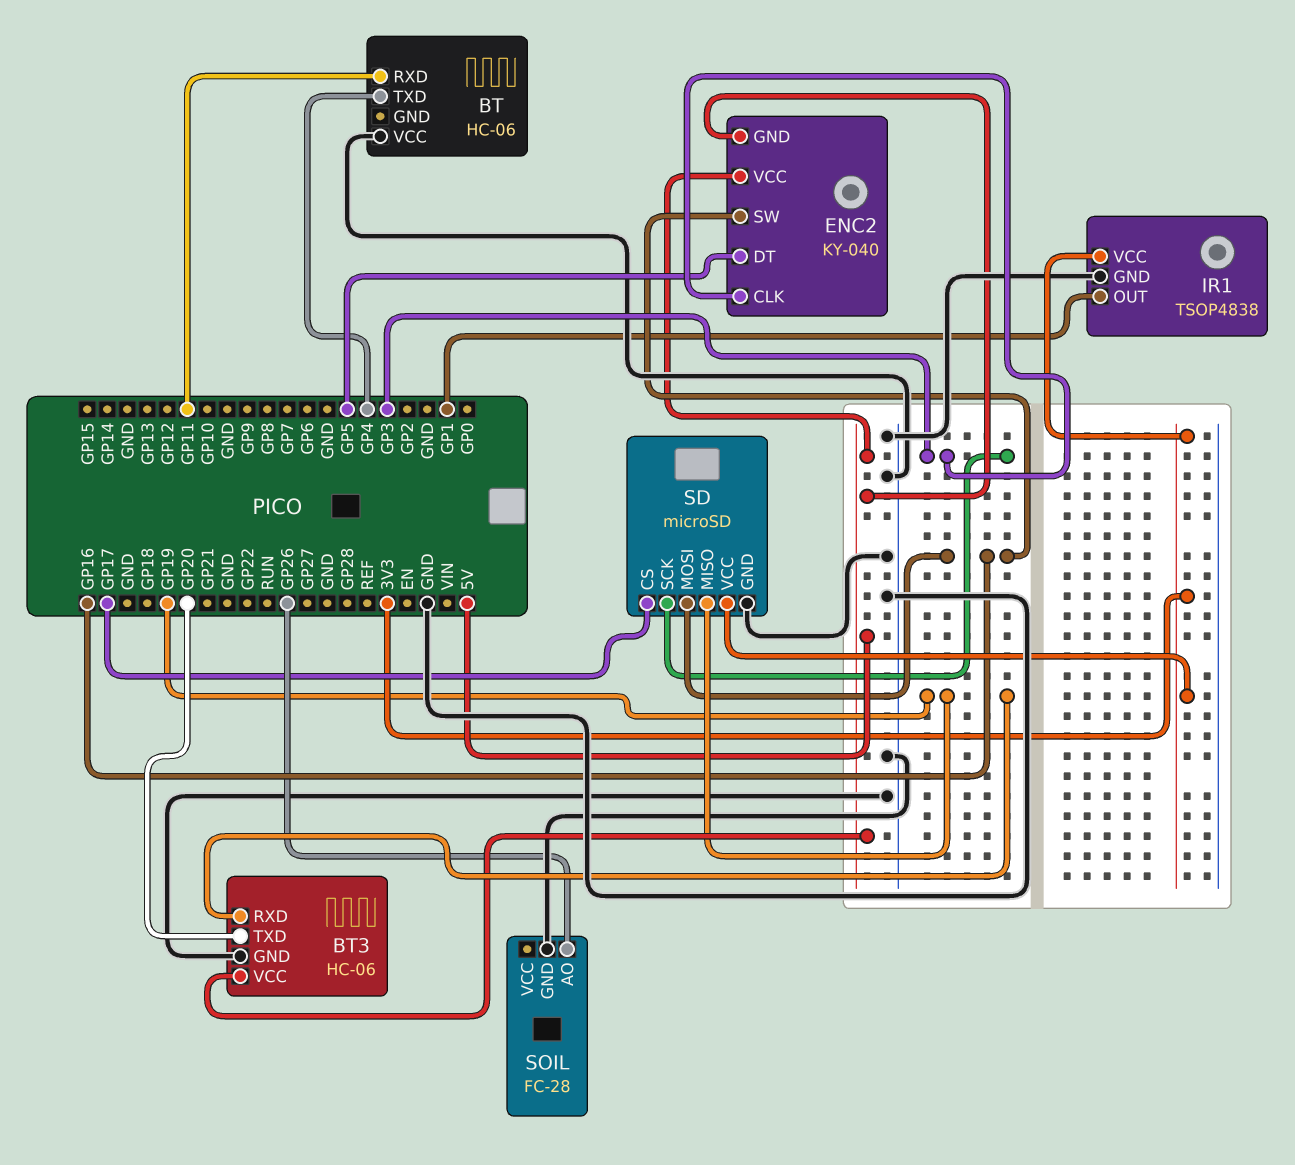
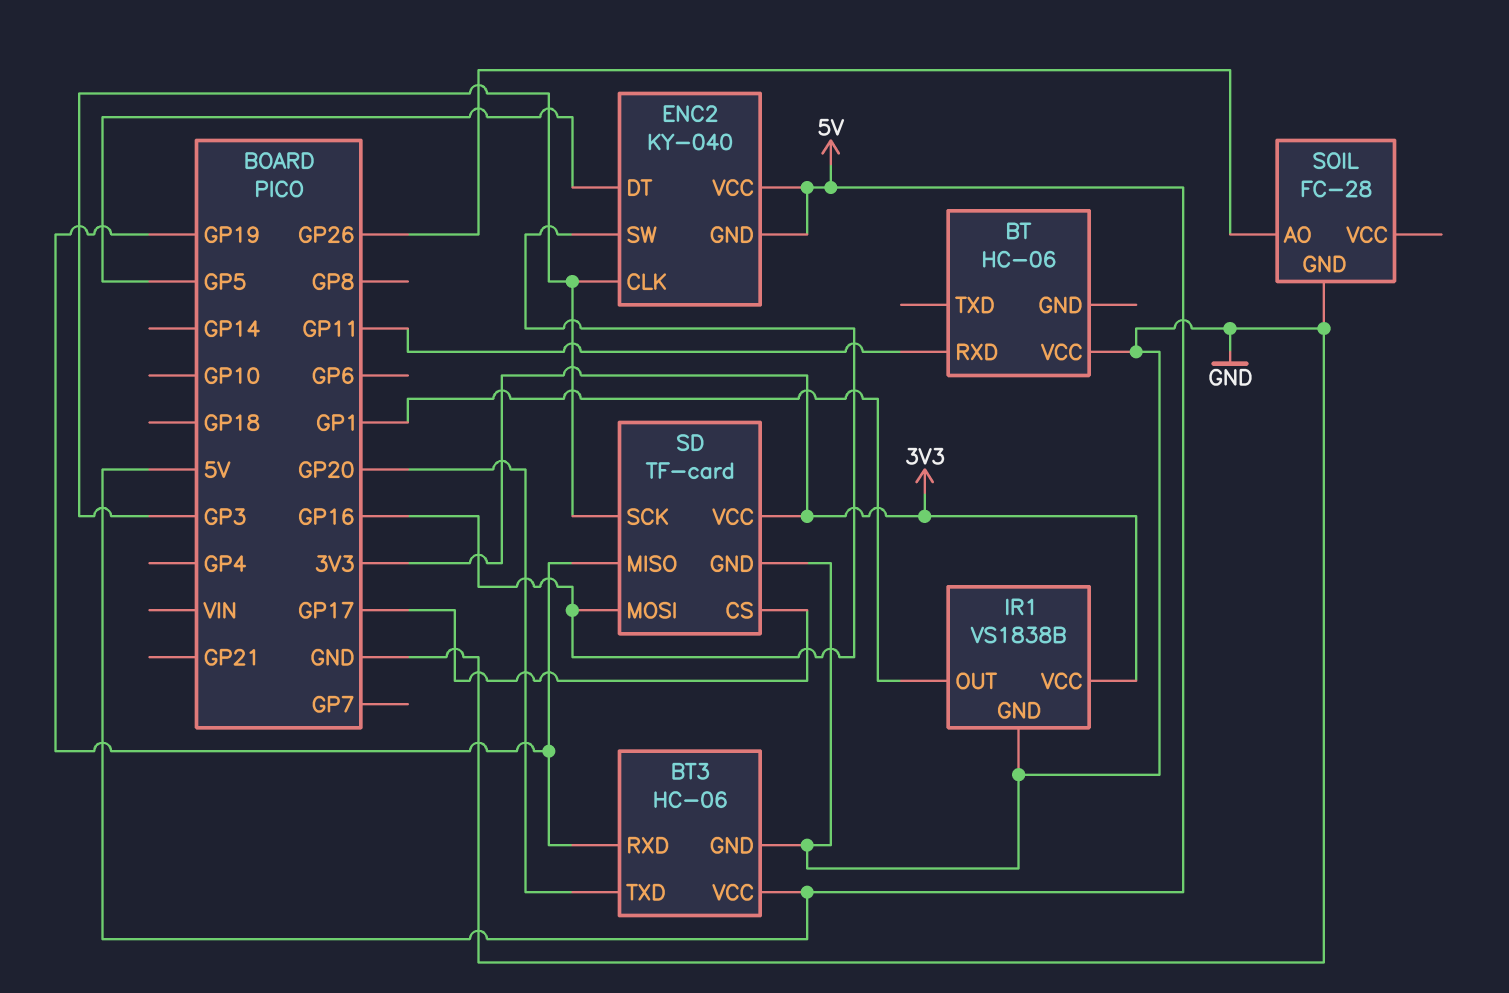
BT pin TXD: GP4 -> none
IR1: TSOP4838 -> VS1838B
SD: microSD -> TF-card

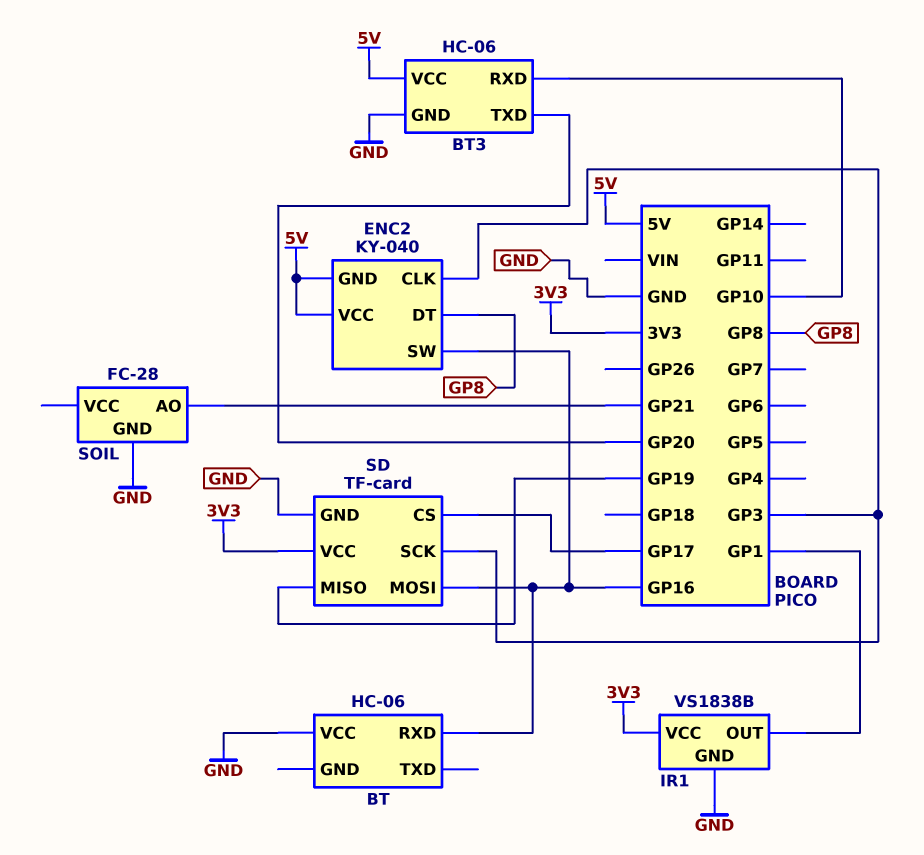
BT pin RXD: GP11 -> GP16
BT3 pin RXD: GP19 -> GP10
ENC2 pin DT: GP5 -> GP8
SOIL pin AO: GP26 -> GP21

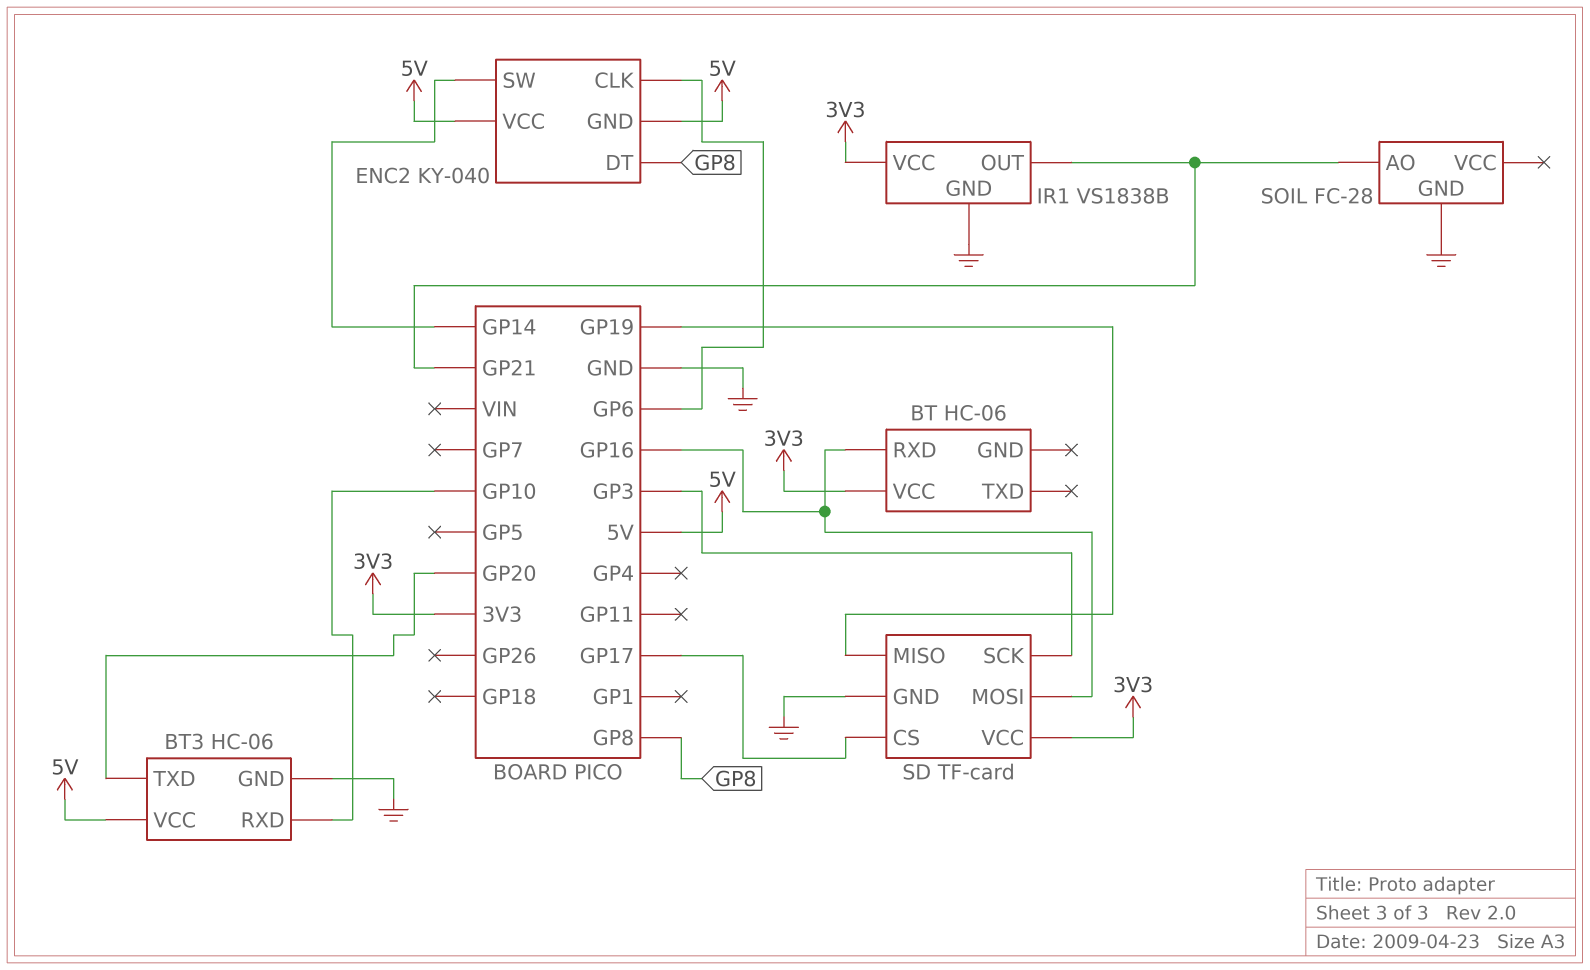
BT pin VCC: GND -> 3V3
ENC2 pin CLK: GP3 -> GP6
ENC2 pin SW: GP16 -> GP14
IR1 pin OUT: GP1 -> GP21

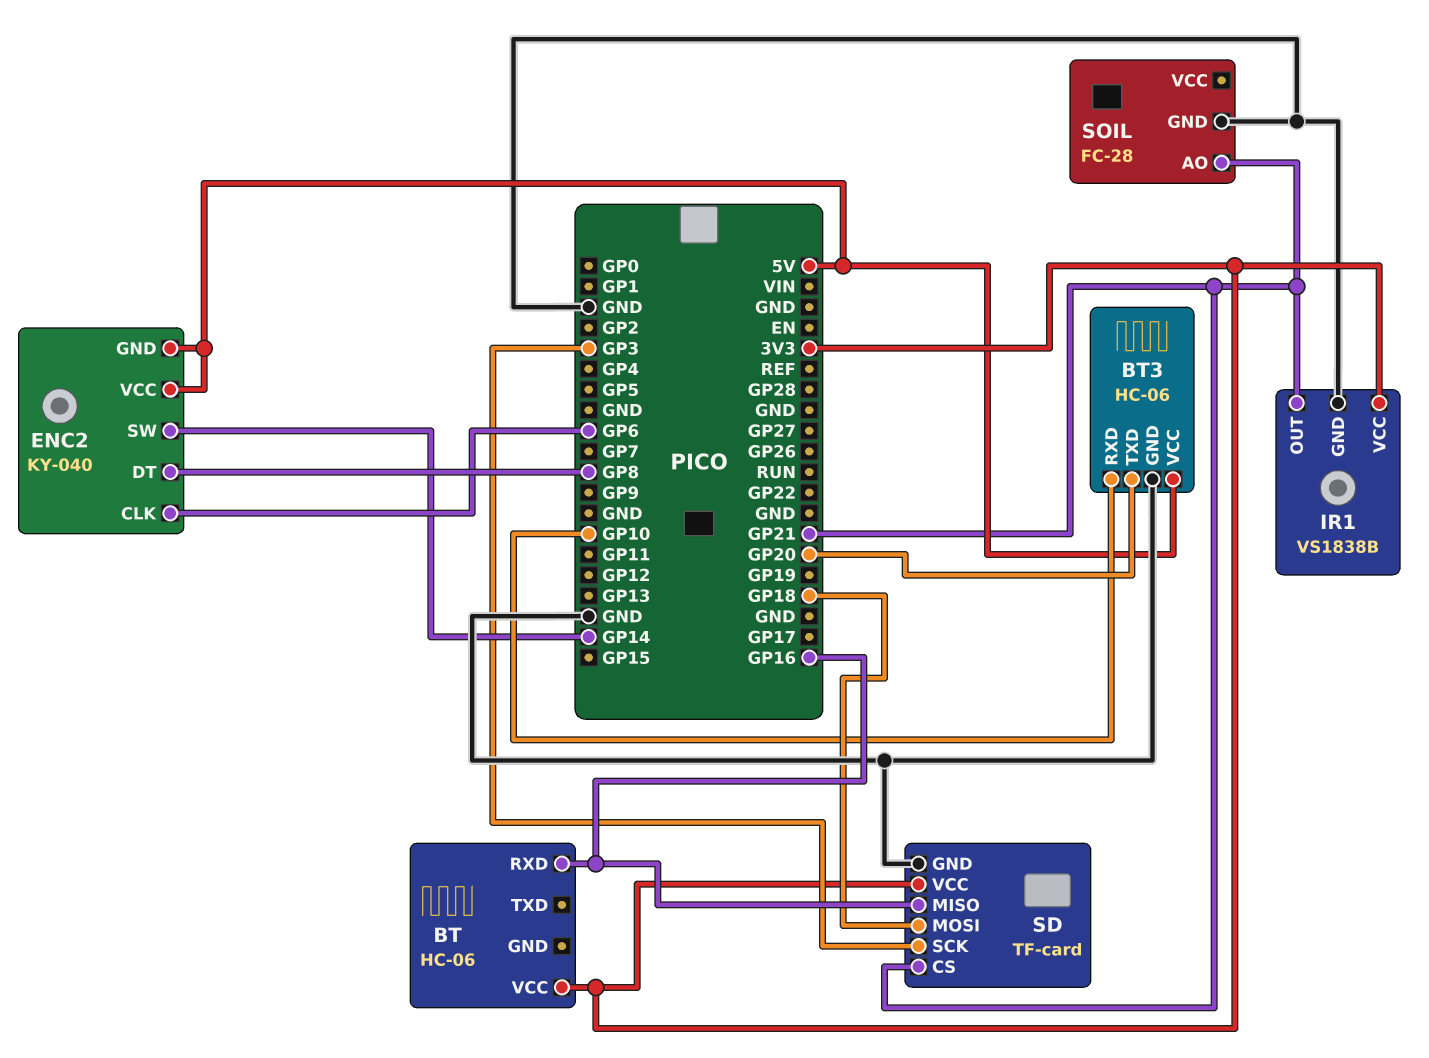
SD pin CS: GP17 -> GP21
SD pin MISO: GP19 -> GP16
SD pin MOSI: GP16 -> GP18

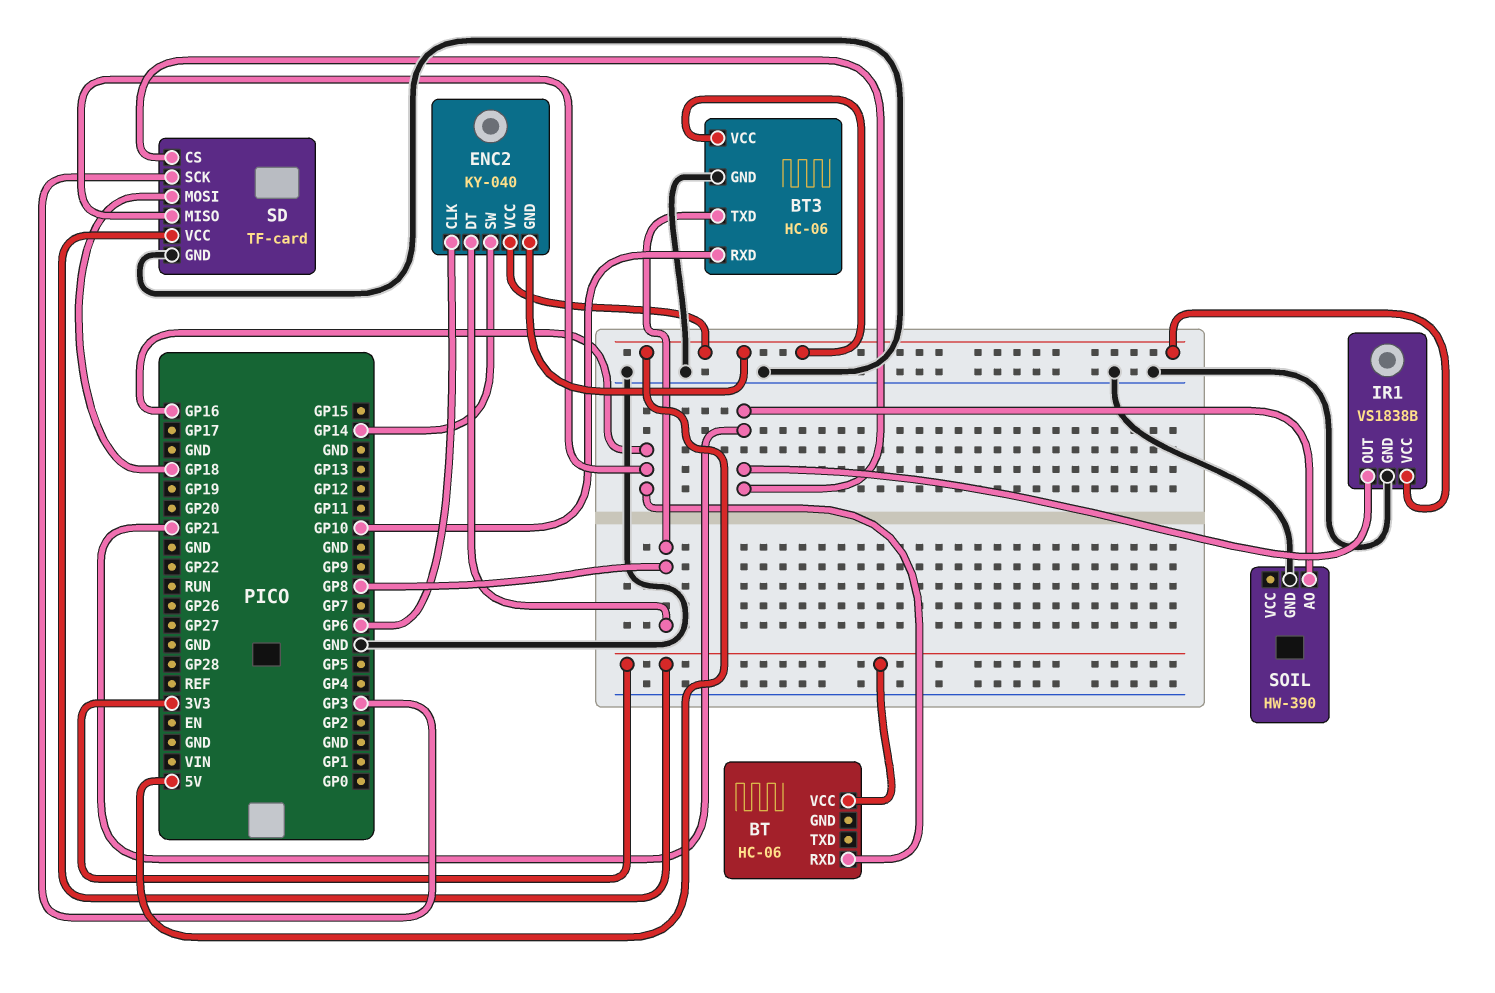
BT3 pin TXD: GP20 -> GP8
IR1 pin VCC: 3V3 -> 5V
SOIL: FC-28 -> HW-390

